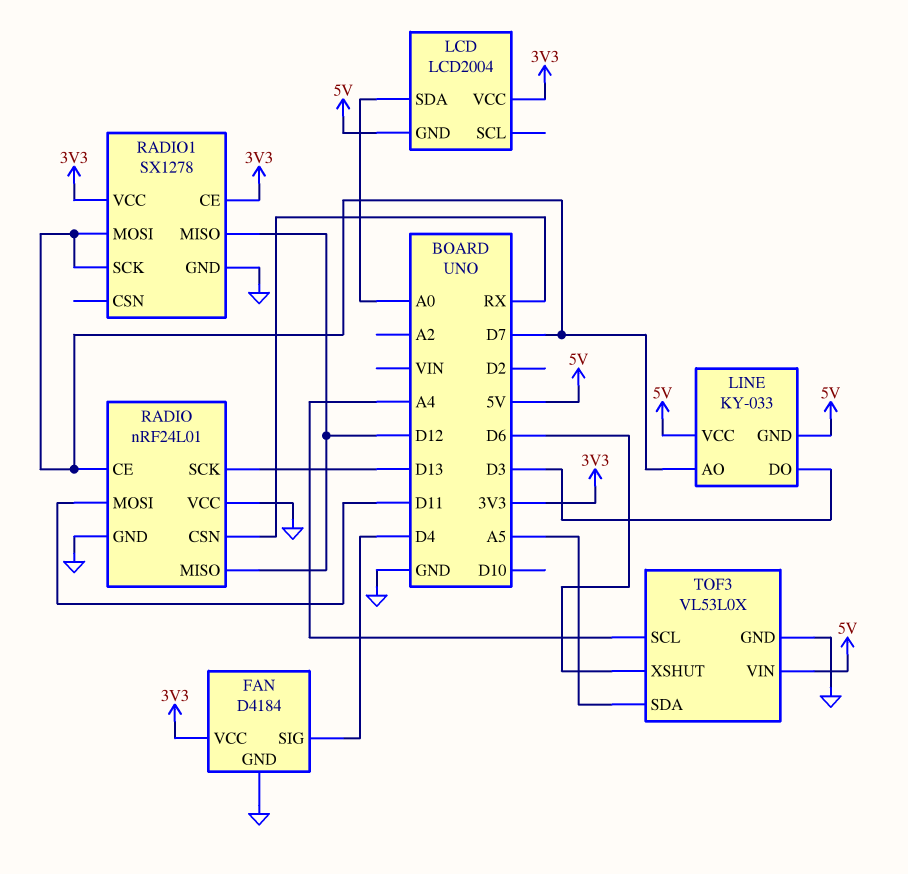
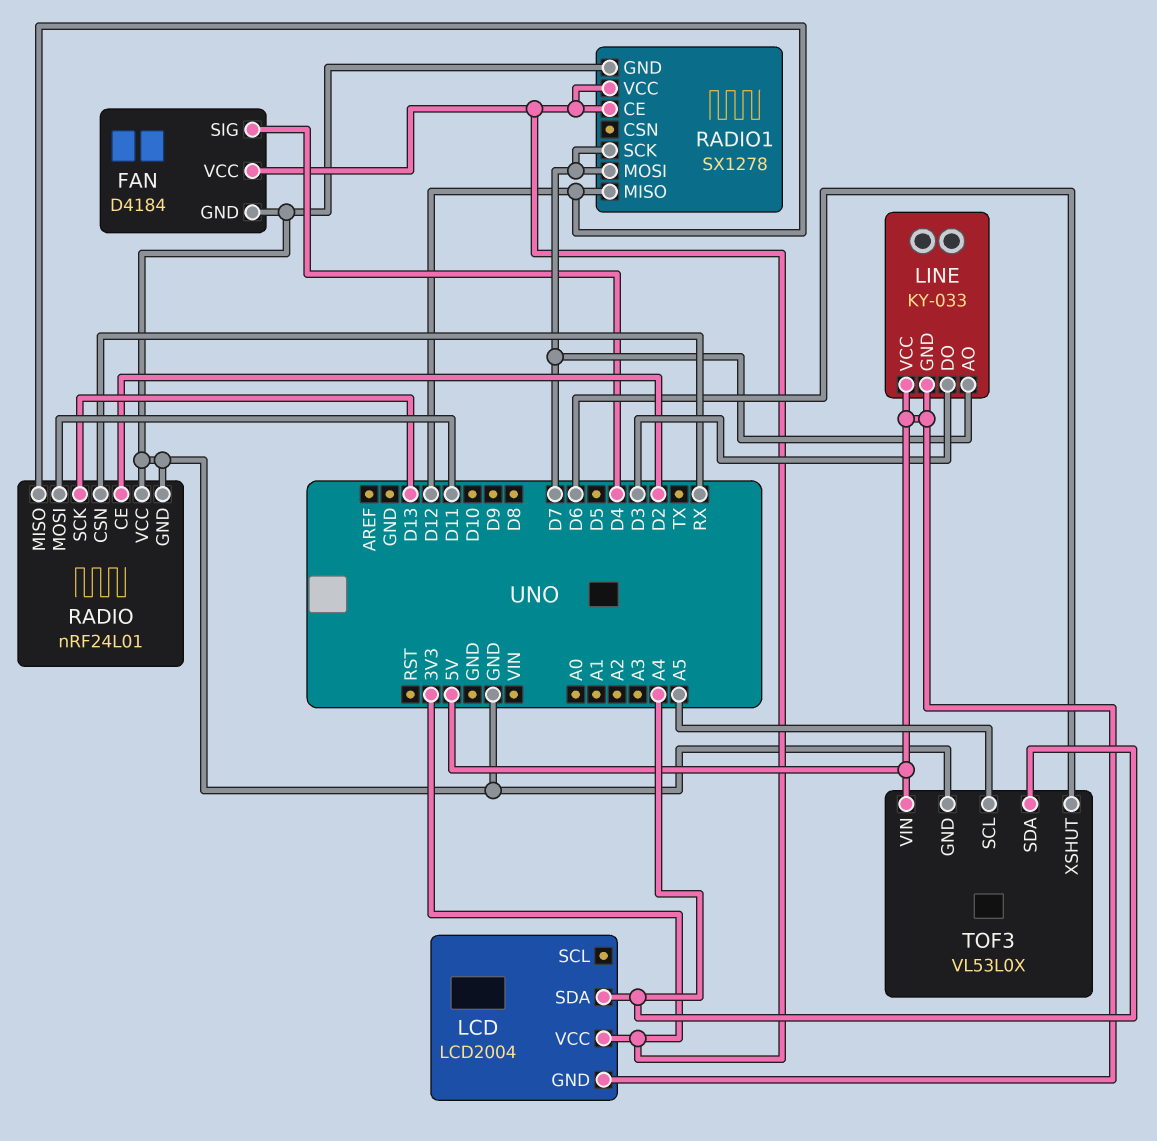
LCD pin SDA: A0 -> A4
RADIO pin CE: D7 -> D2
TOF3 pin SCL: A4 -> A5
TOF3 pin SDA: A5 -> A4

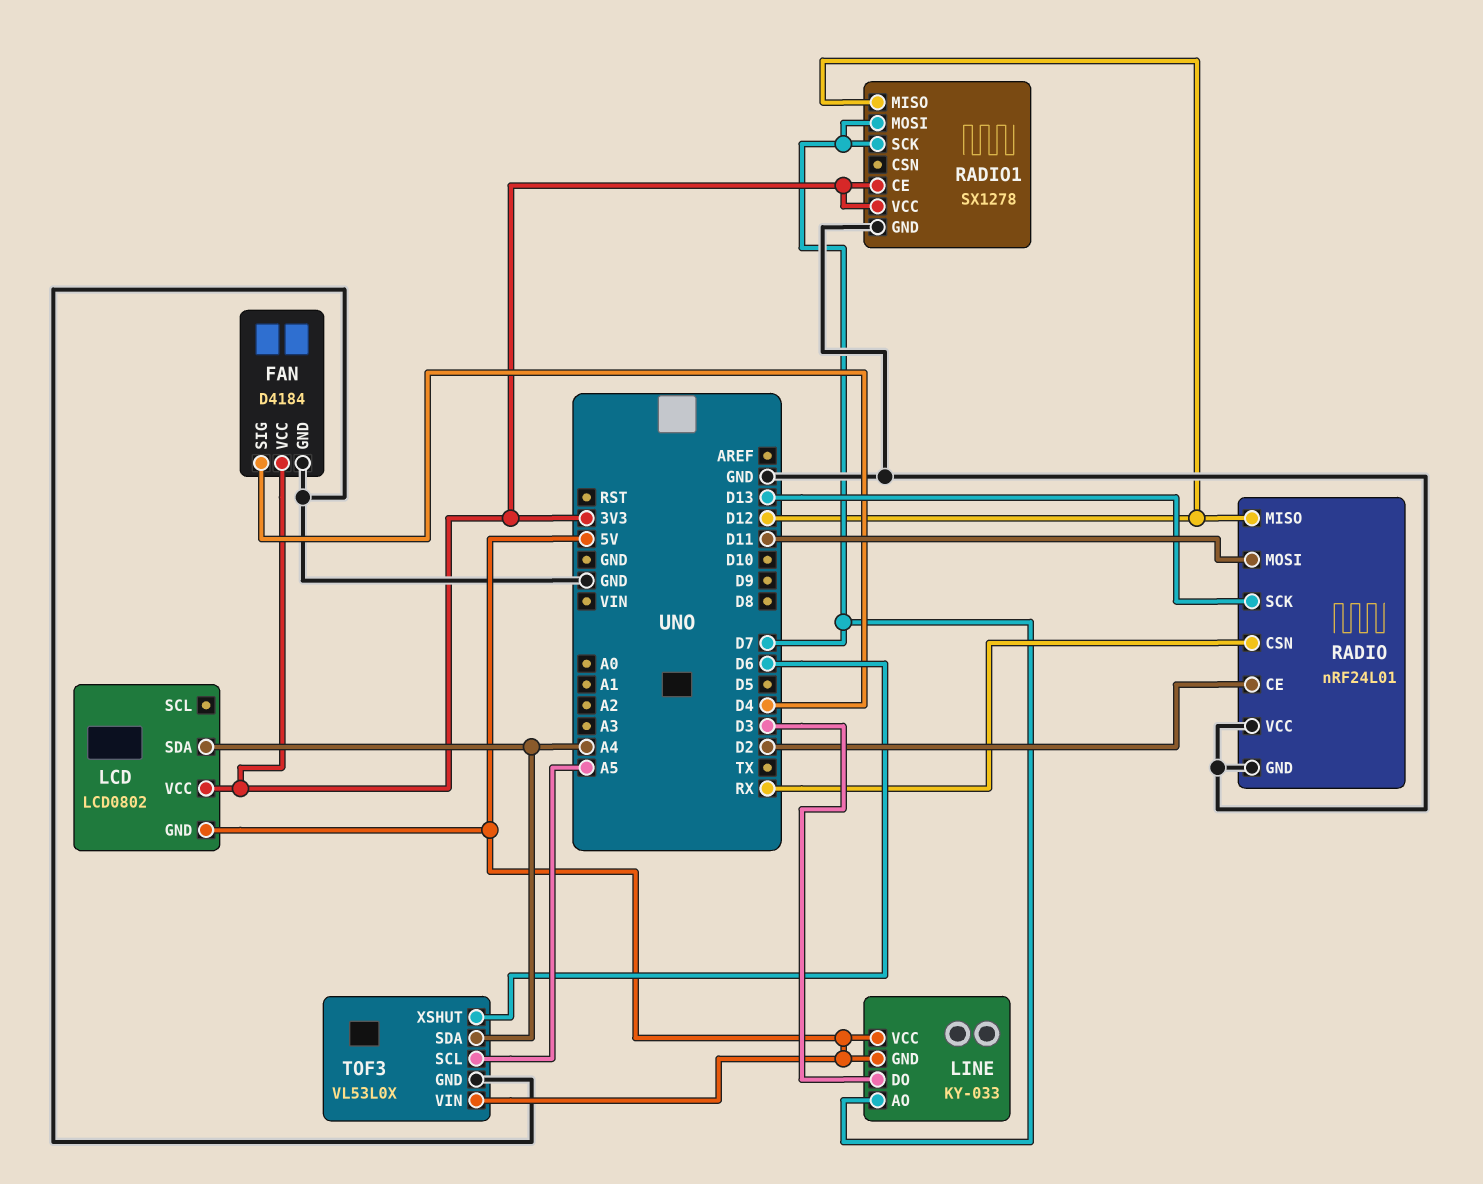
LCD: LCD2004 -> LCD0802

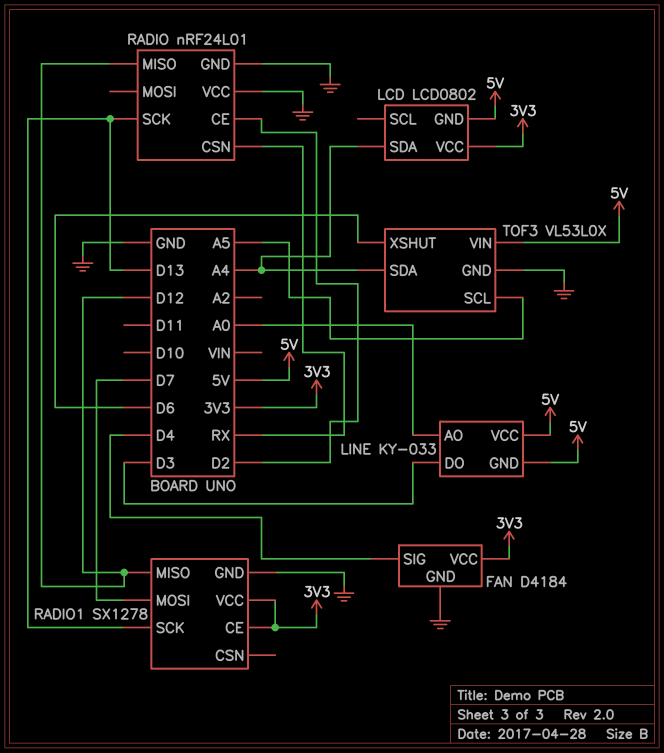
LINE pin AO: D7 -> A0
RADIO pin MOSI: D11 -> none
RADIO1 pin SCK: D7 -> D13

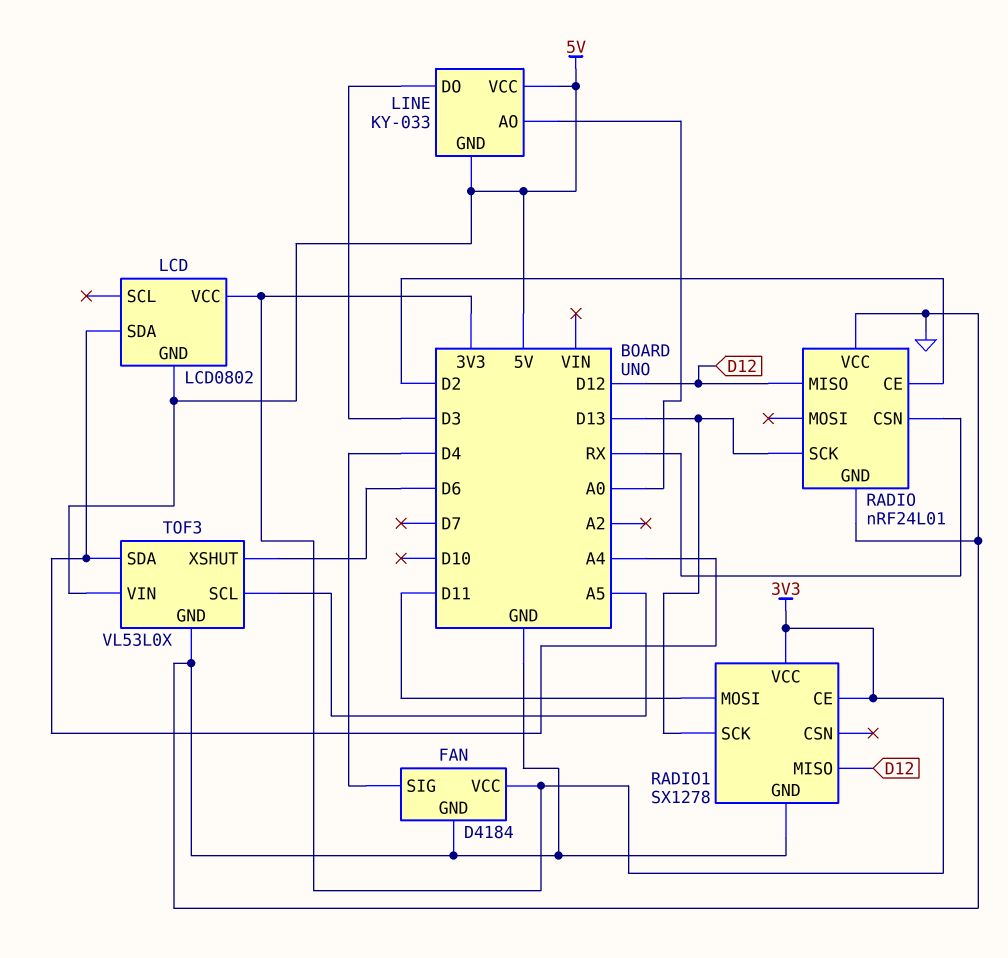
RADIO1 pin MOSI: D7 -> D11

